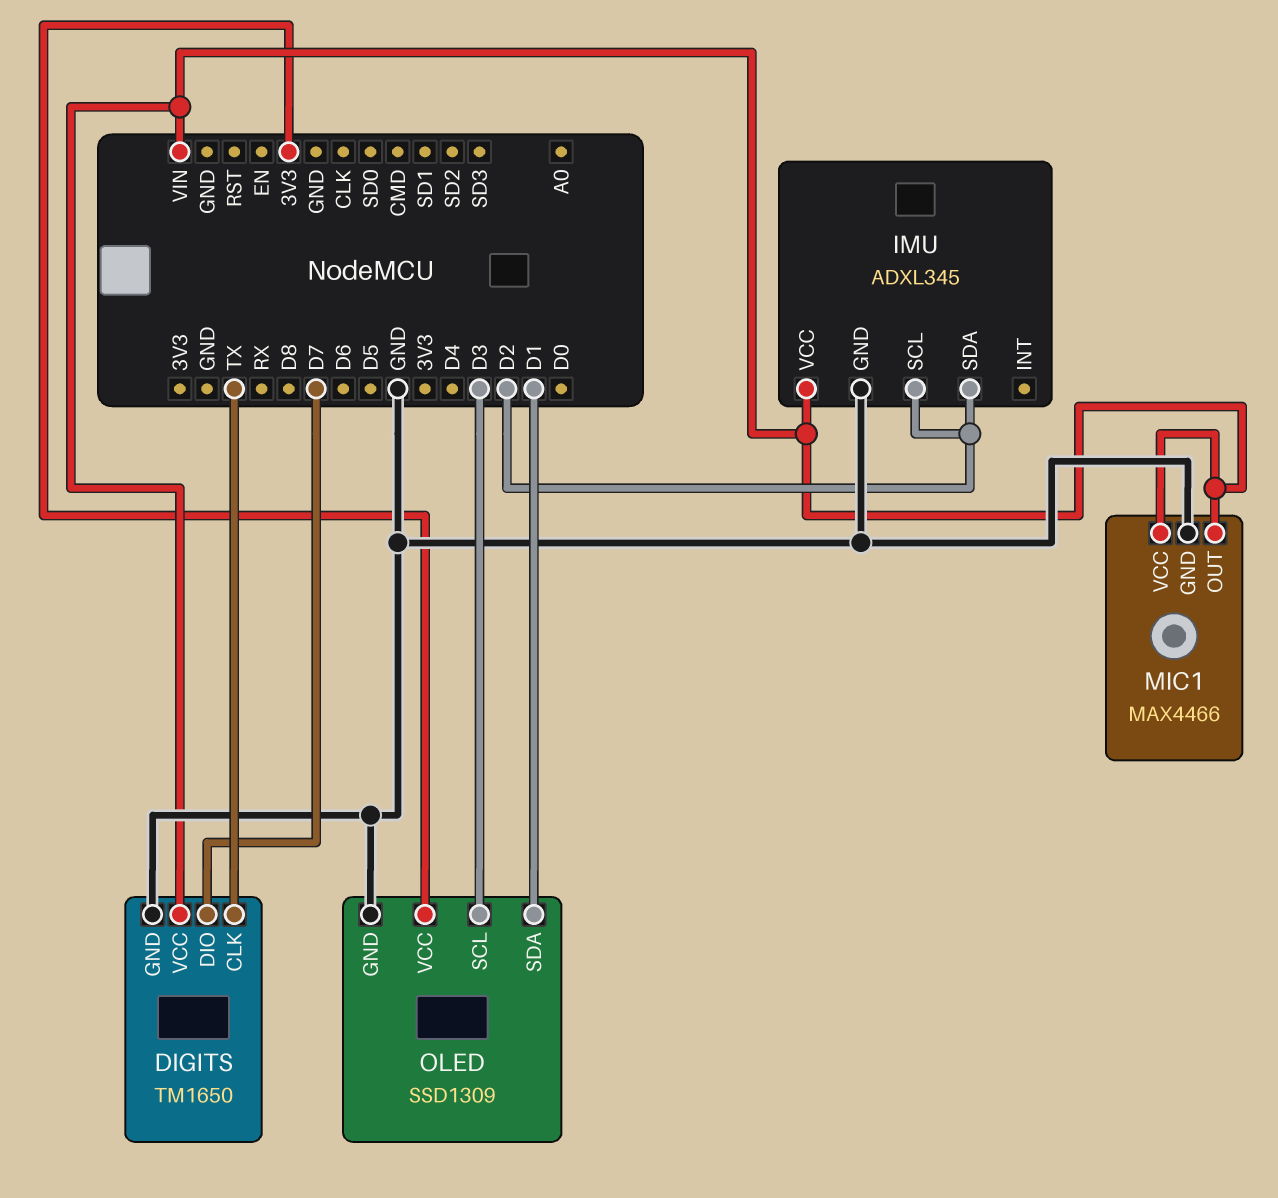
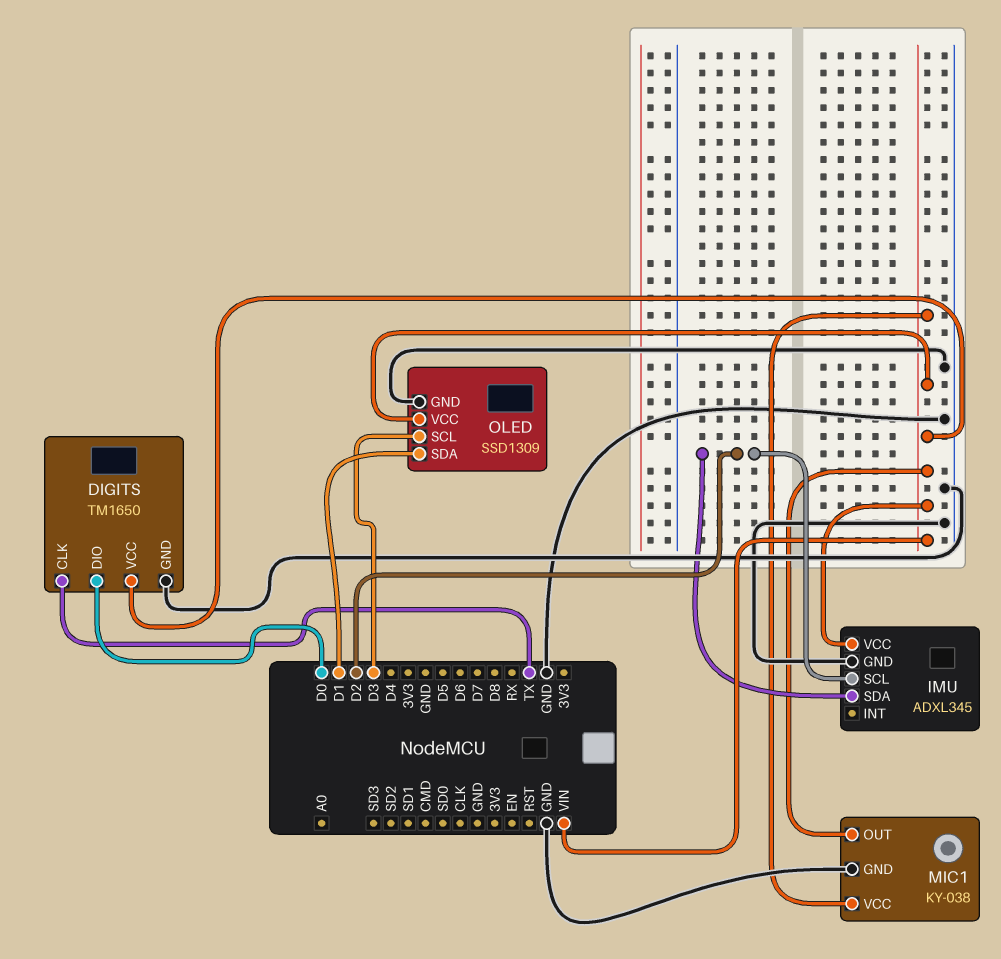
DIGITS pin DIO: D7 -> D0
MIC1: MAX4466 -> KY-038
OLED pin VCC: 3V3 -> VIN

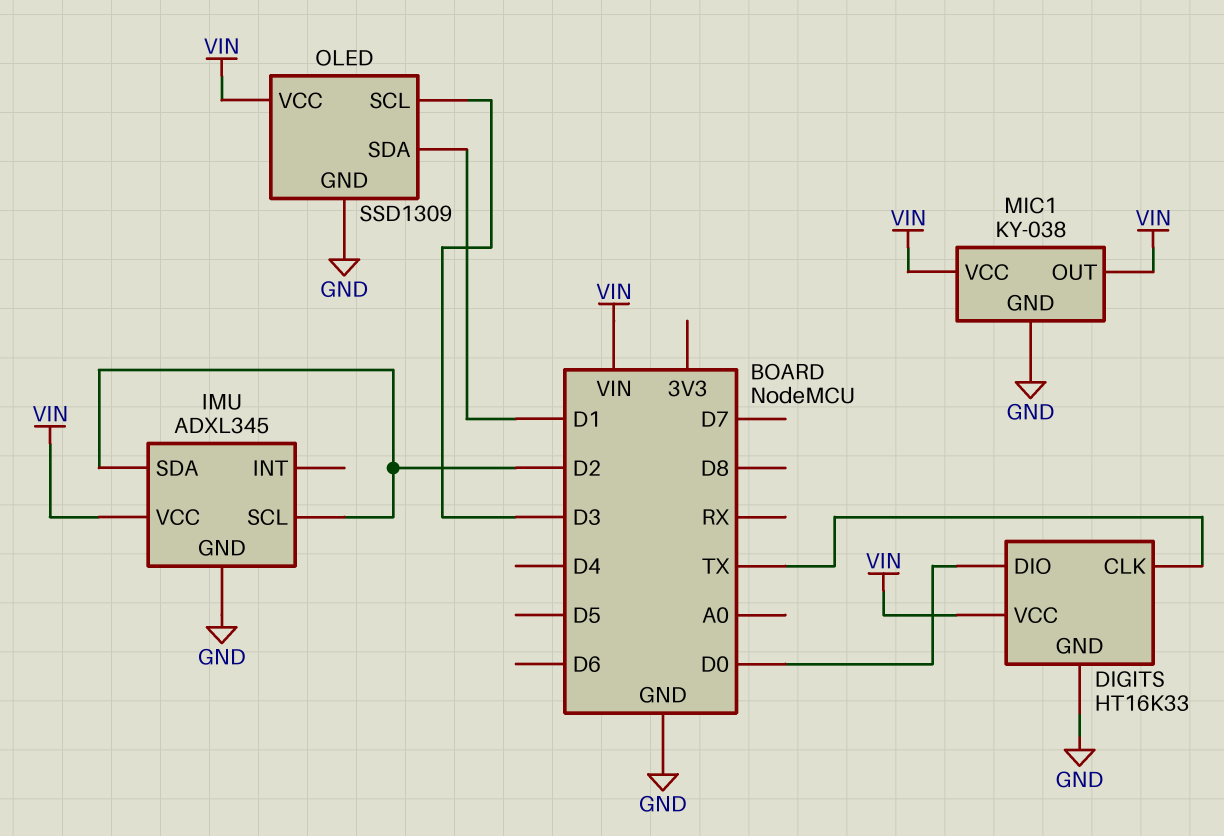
DIGITS: TM1650 -> HT16K33

